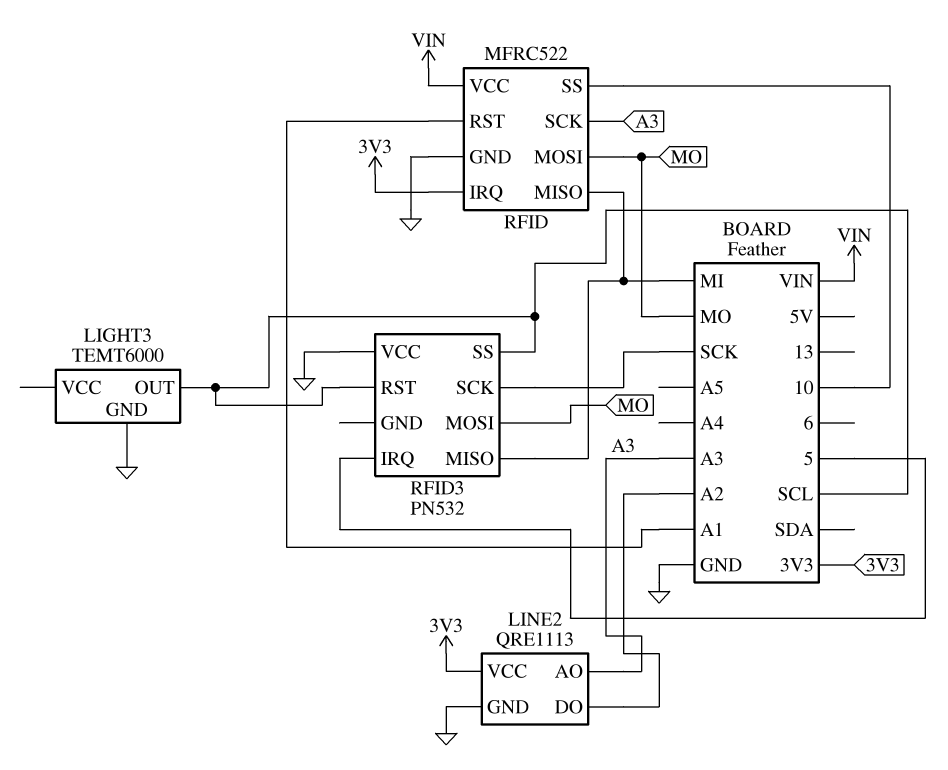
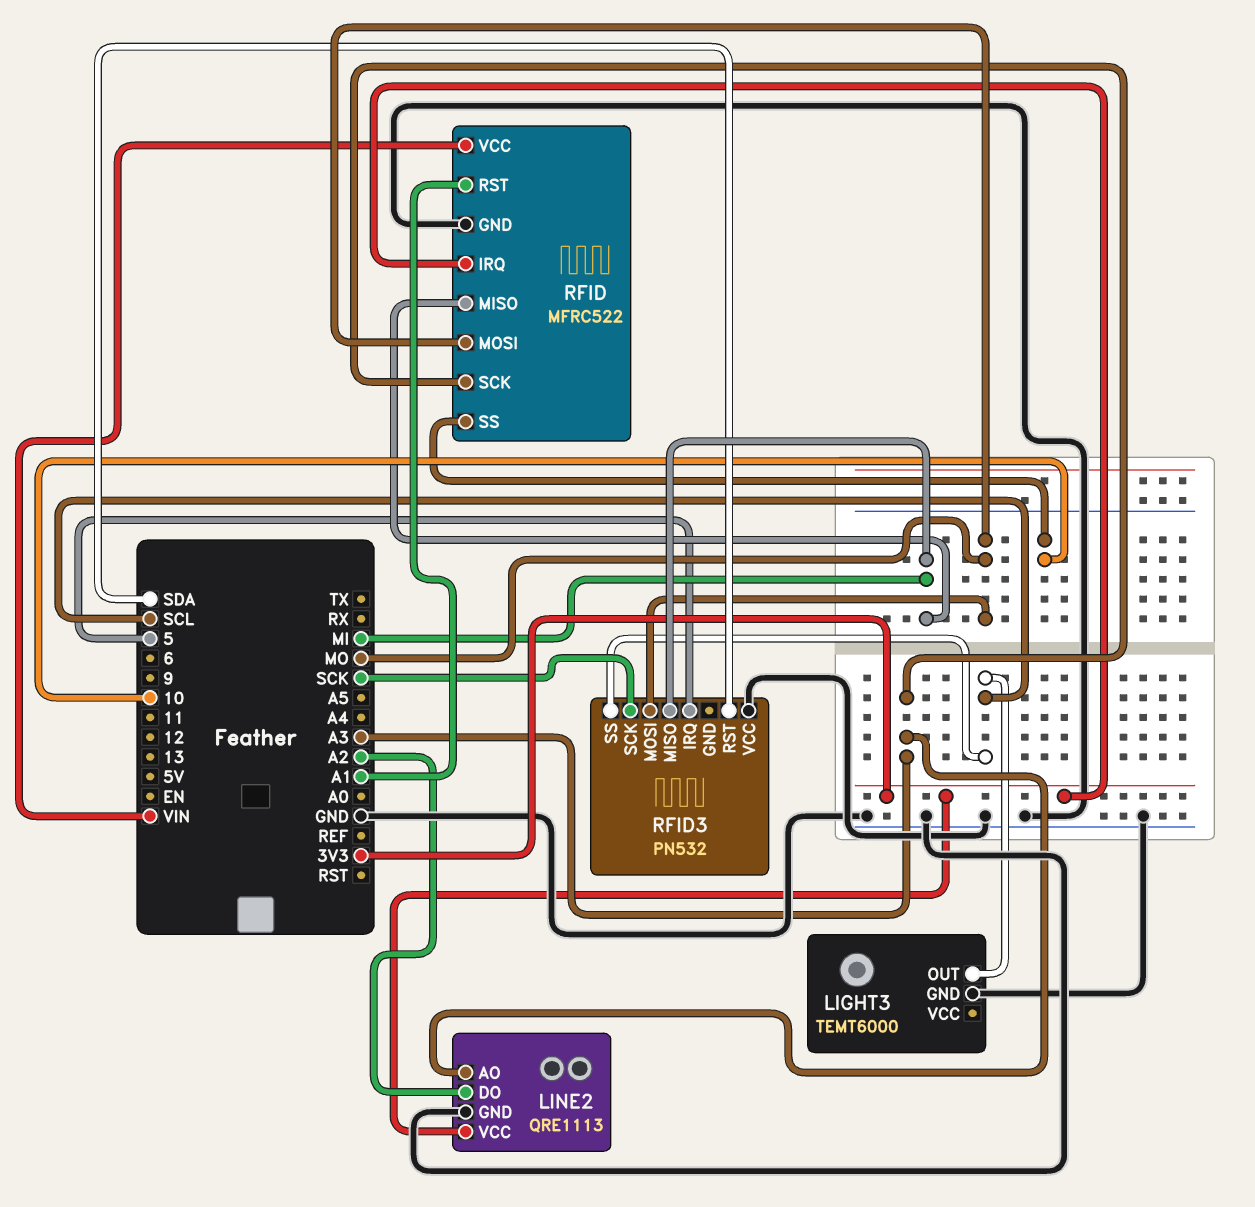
RFID3 pin RST: SCL -> SDA

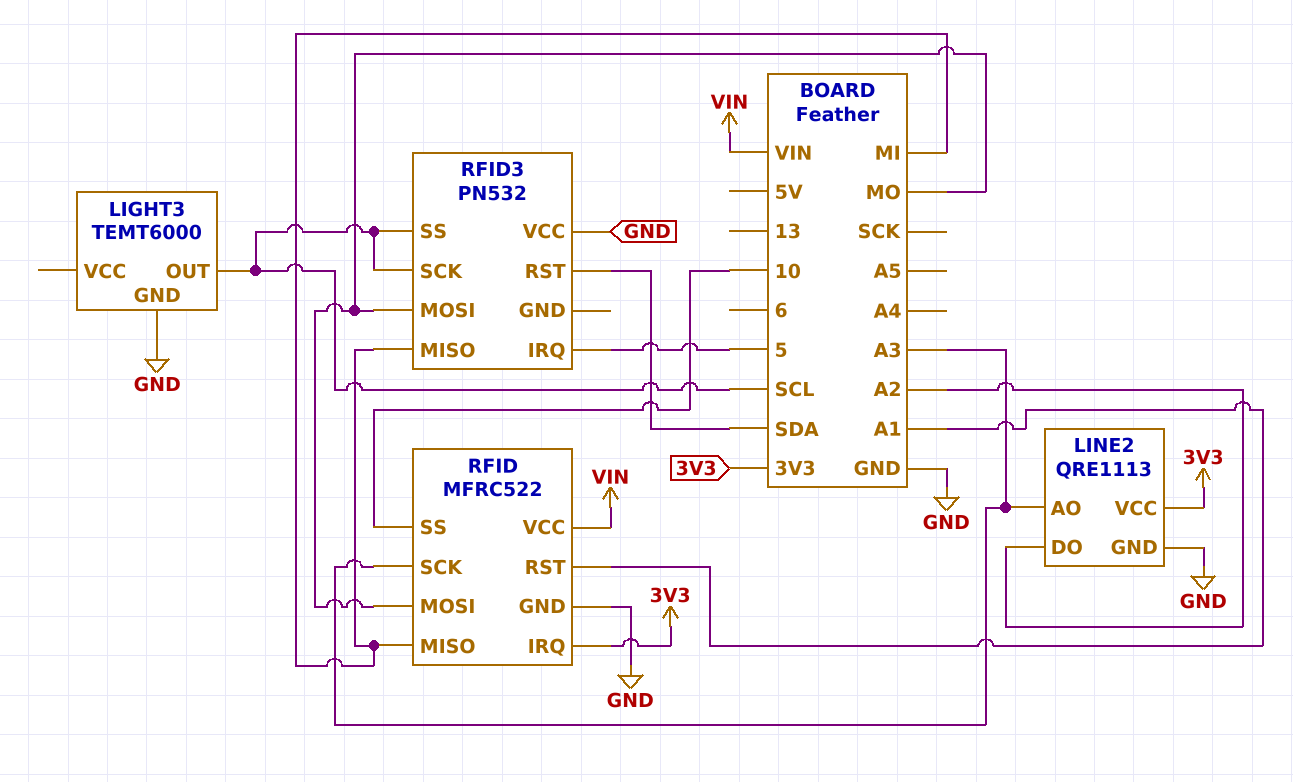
RFID3 pin SCK: SCK -> SCL

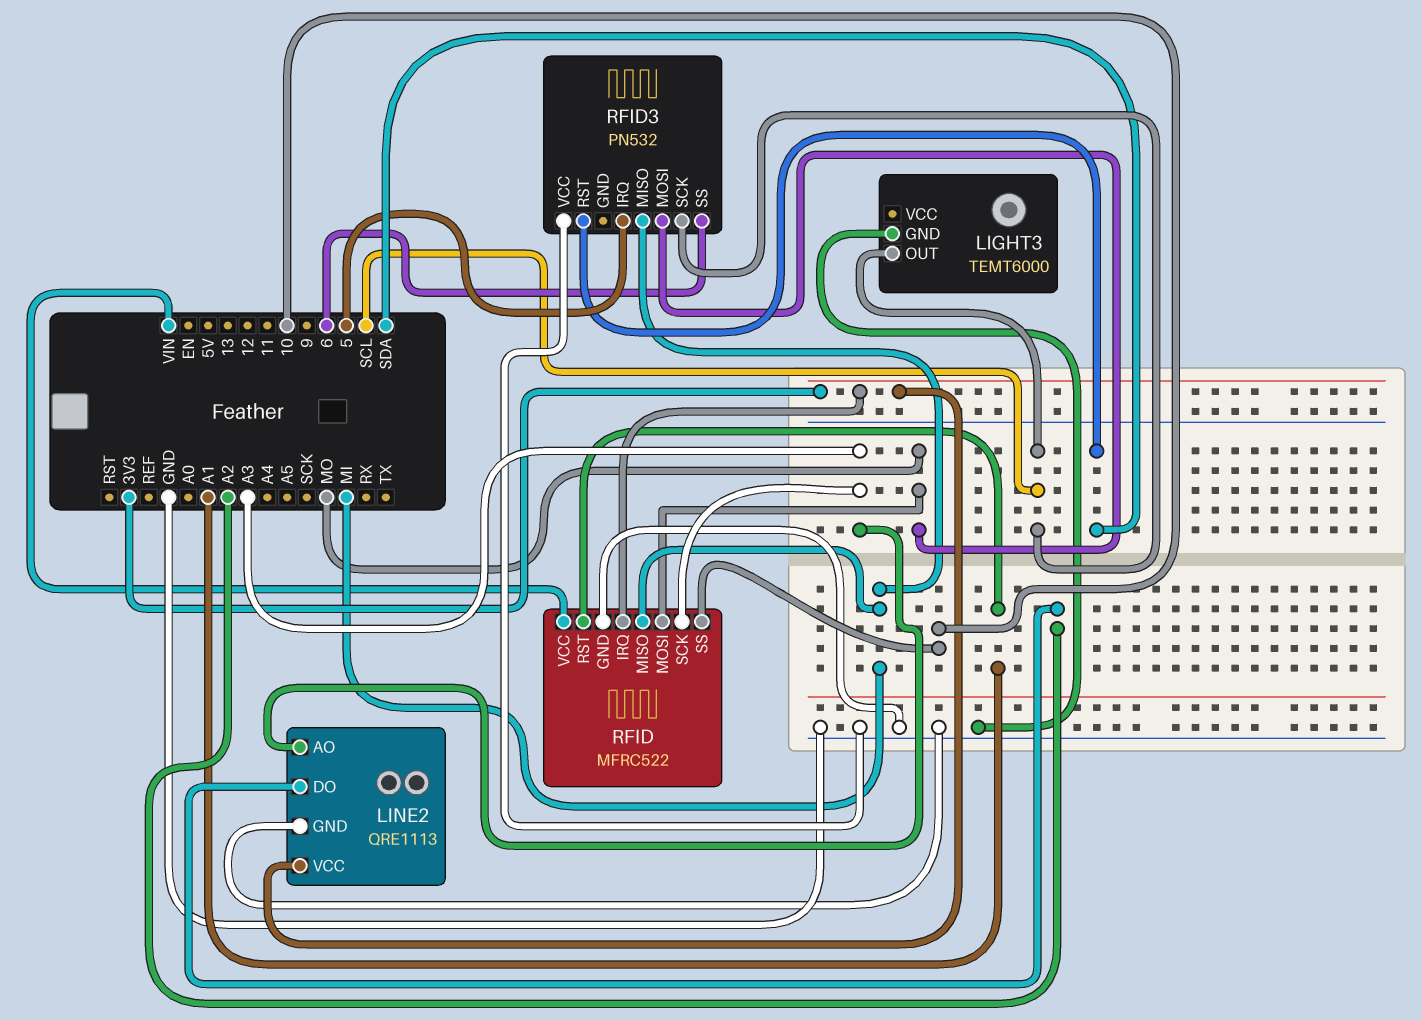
RFID3 pin SS: SCL -> 6

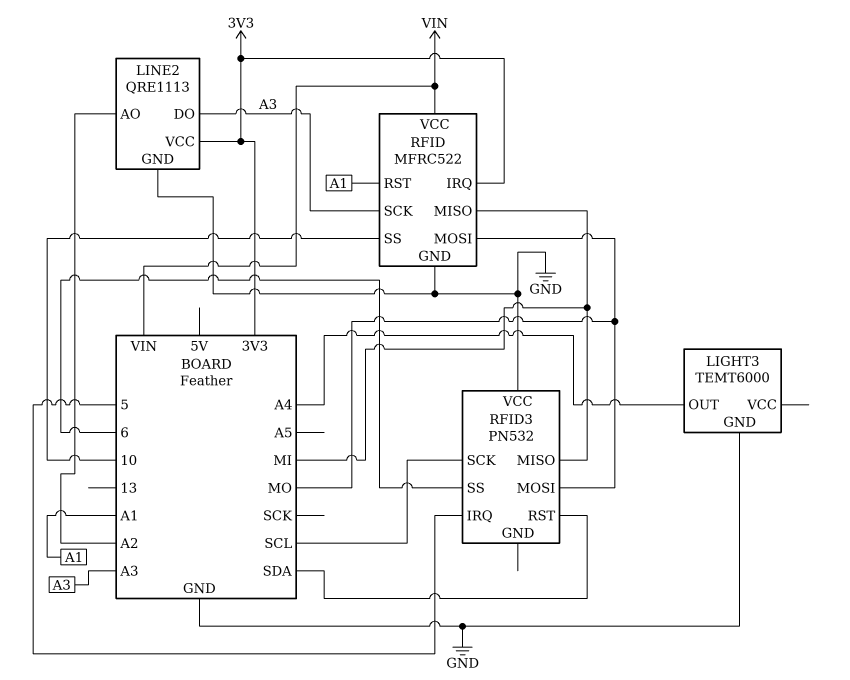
LIGHT3 pin OUT: SCL -> A4
LINE2 pin AO: A3 -> A2
LINE2 pin DO: A2 -> A3

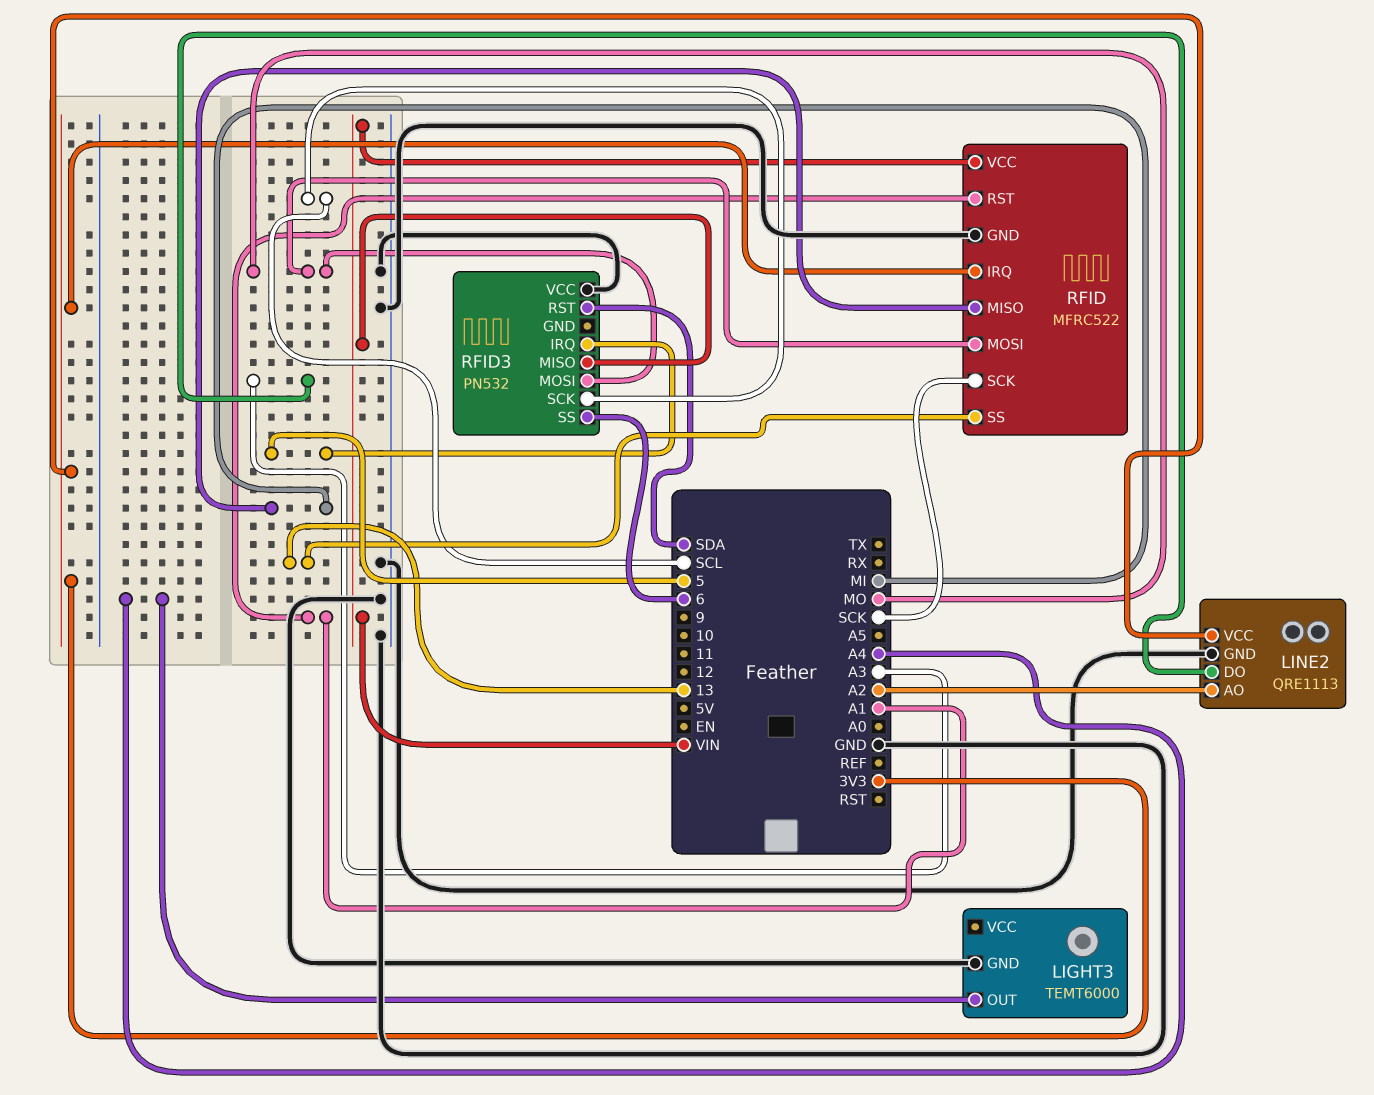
RFID pin SCK: A3 -> SCK
RFID pin SS: 10 -> 13
RFID3 pin MISO: MI -> VIN

